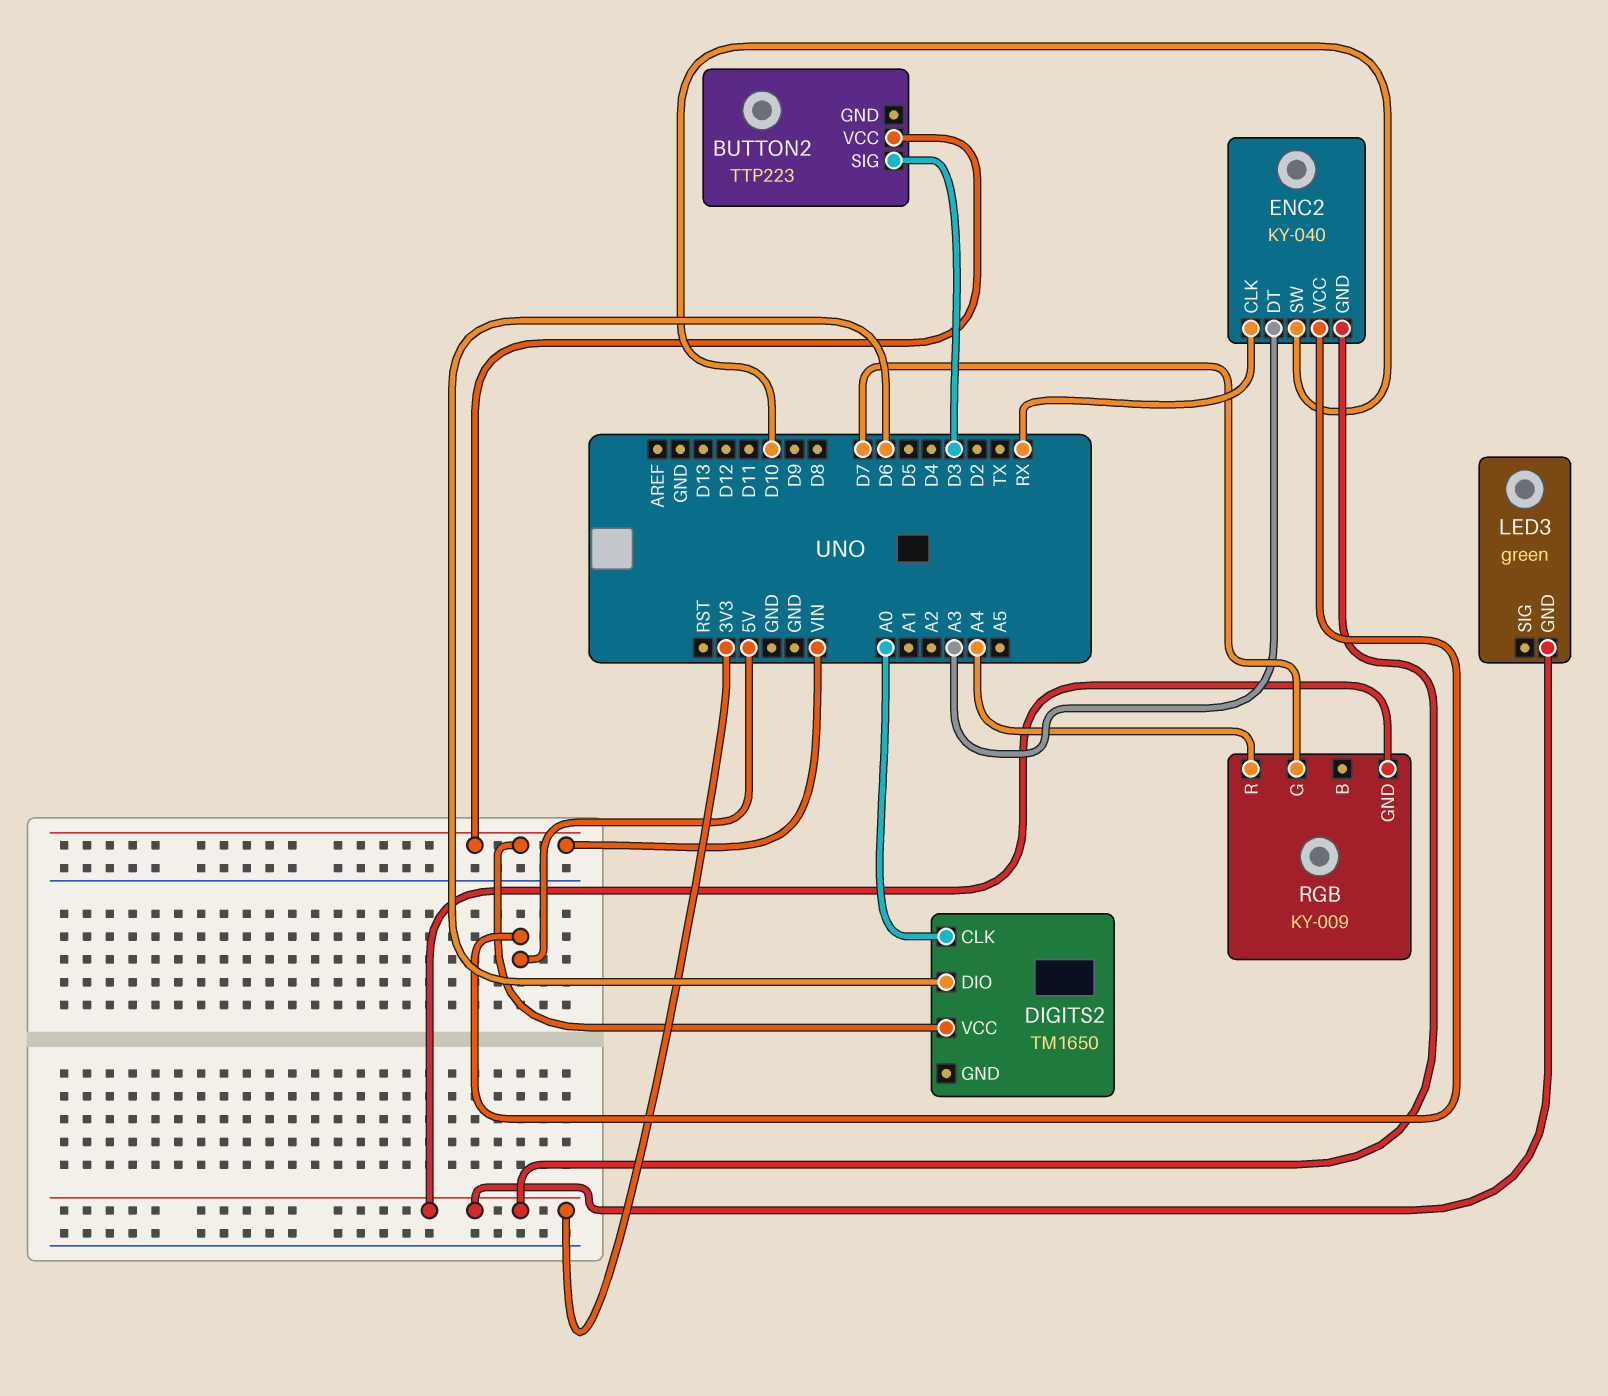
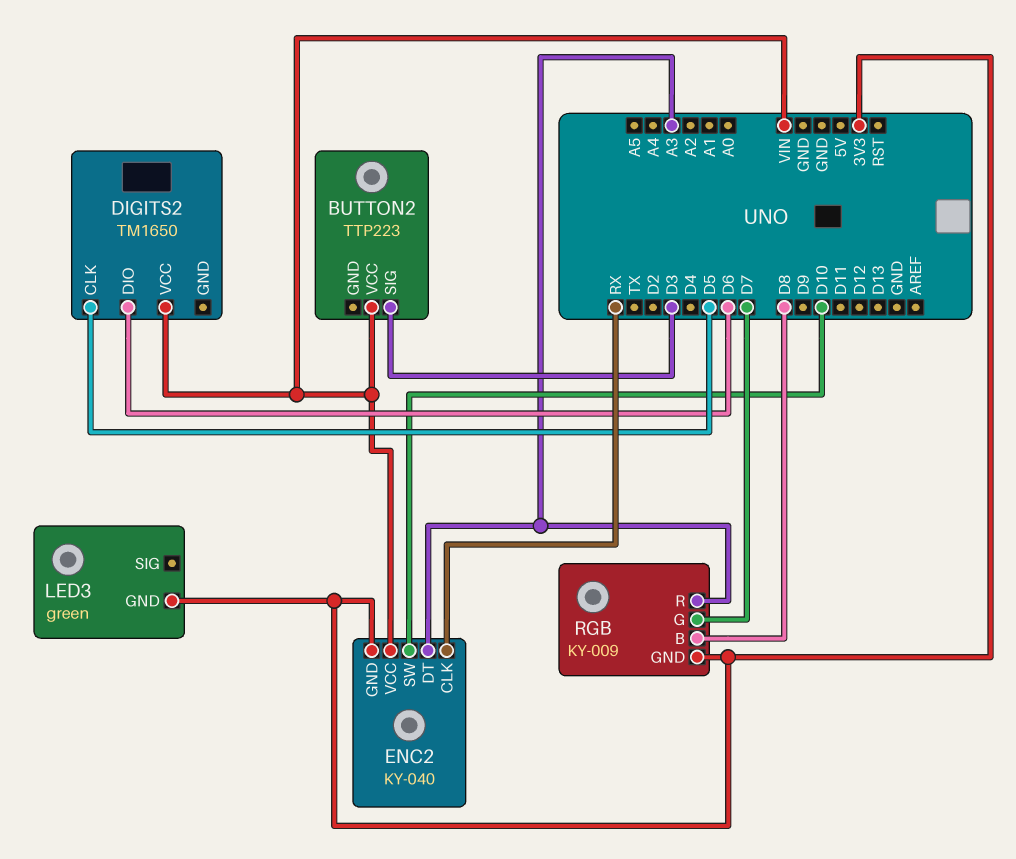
DIGITS2 pin CLK: A0 -> D5
ENC2 pin VCC: 5V -> VIN
RGB pin B: none -> D8
RGB pin R: A4 -> A3

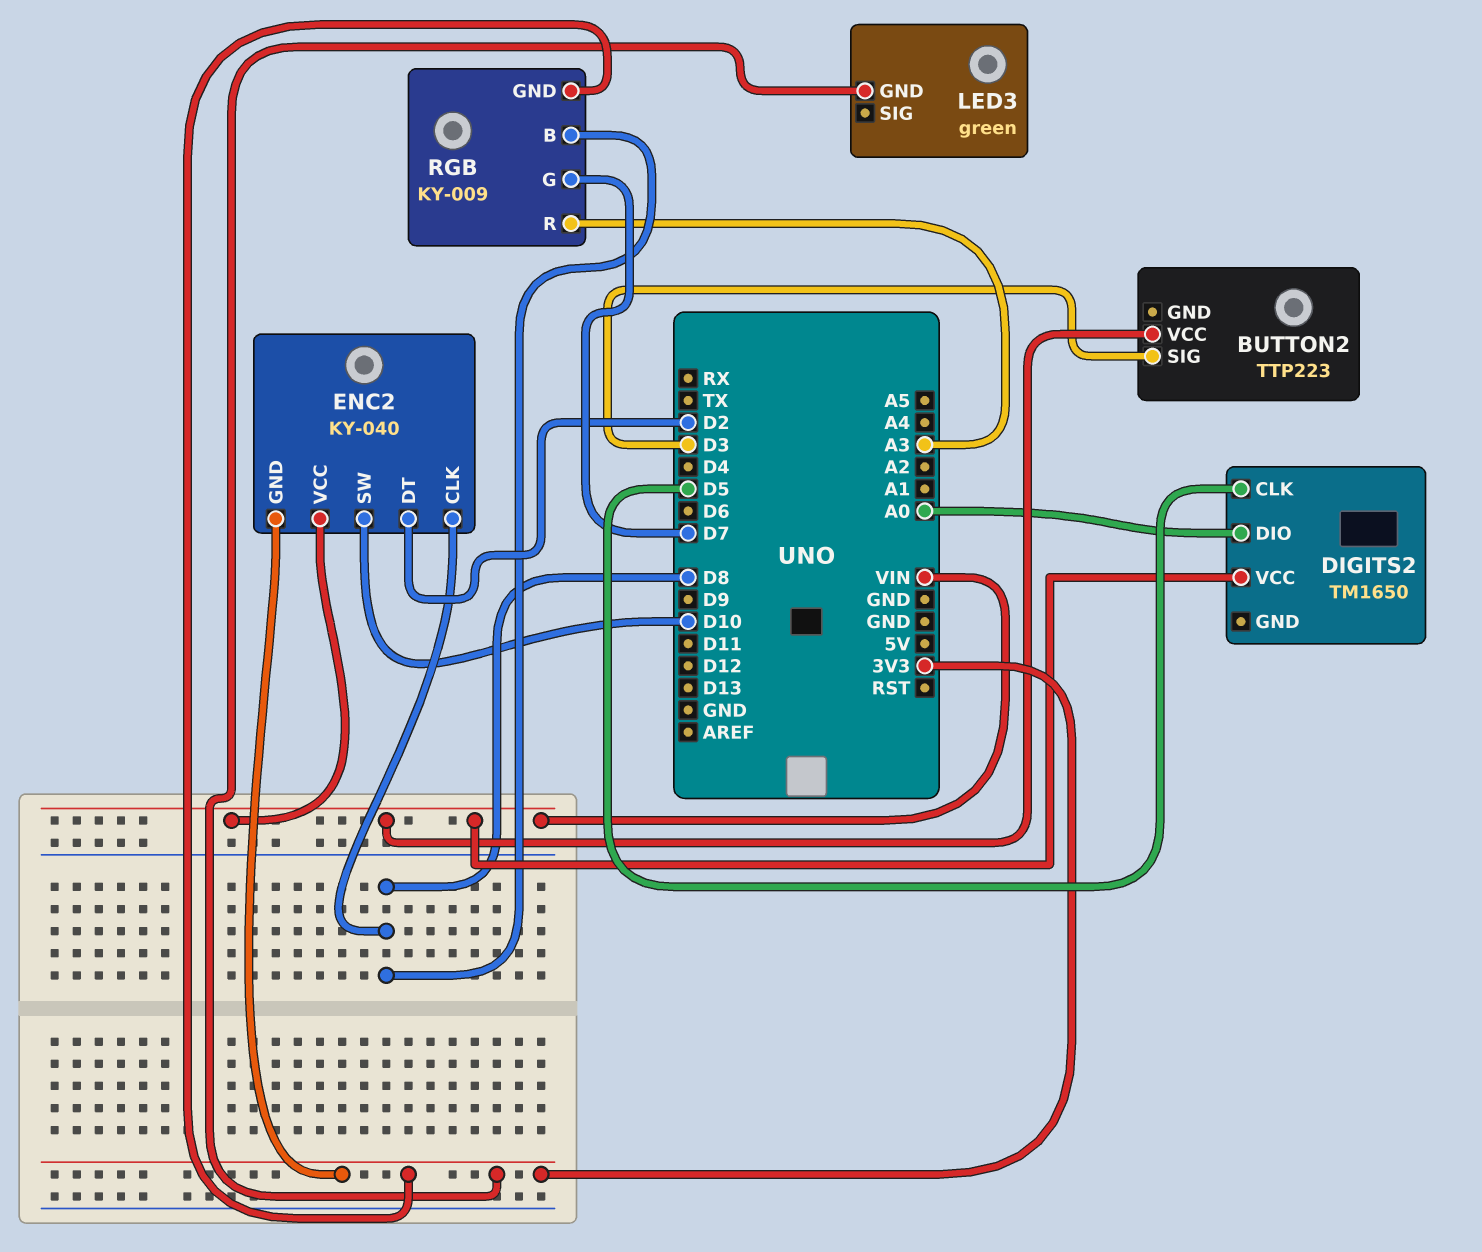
DIGITS2 pin DIO: D6 -> A0
ENC2 pin CLK: RX -> D8
ENC2 pin DT: A3 -> D2

